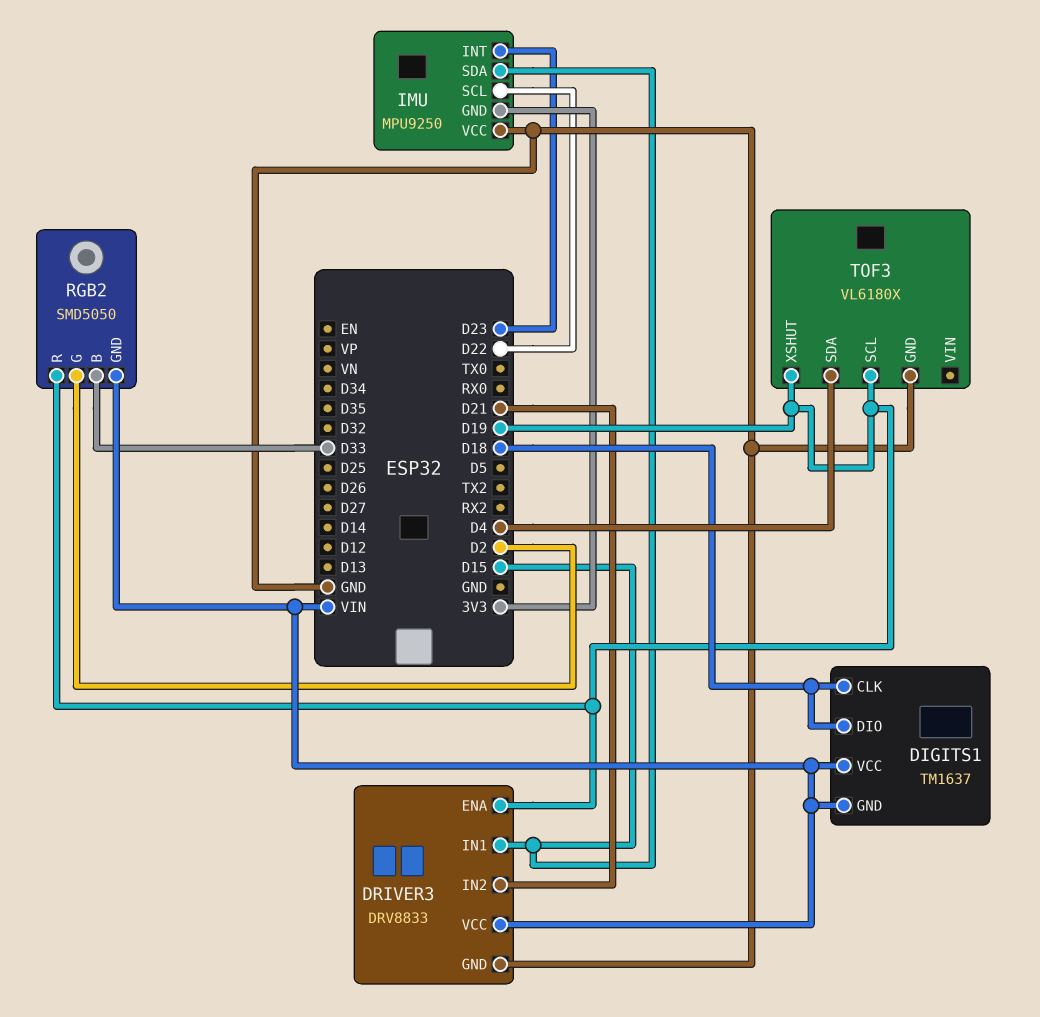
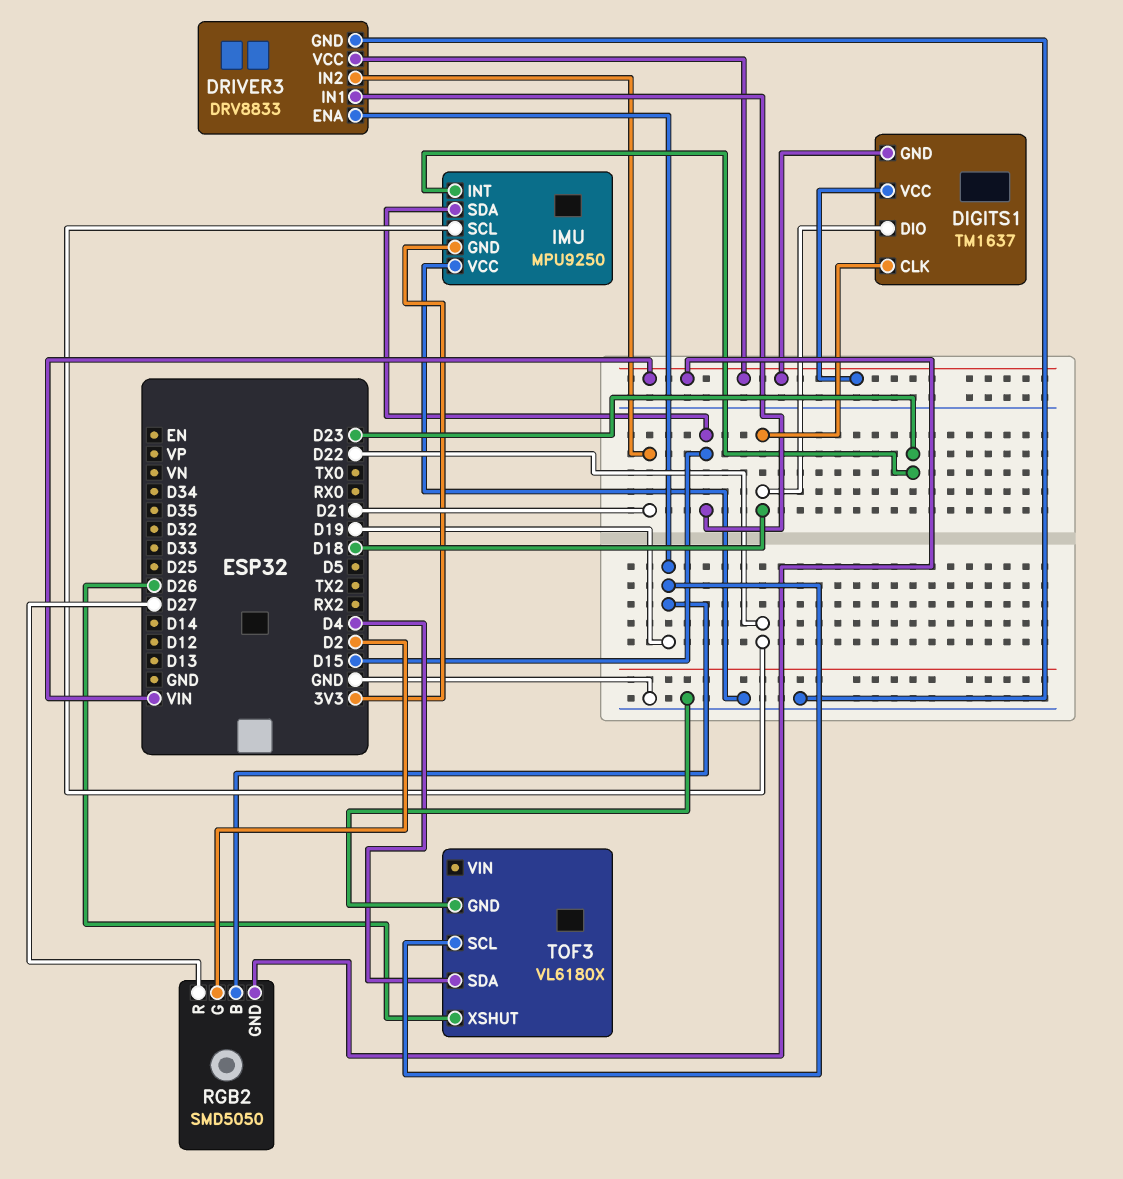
RGB2 pin B: D33 -> D19
RGB2 pin R: D19 -> D27
TOF3 pin XSHUT: D19 -> D26

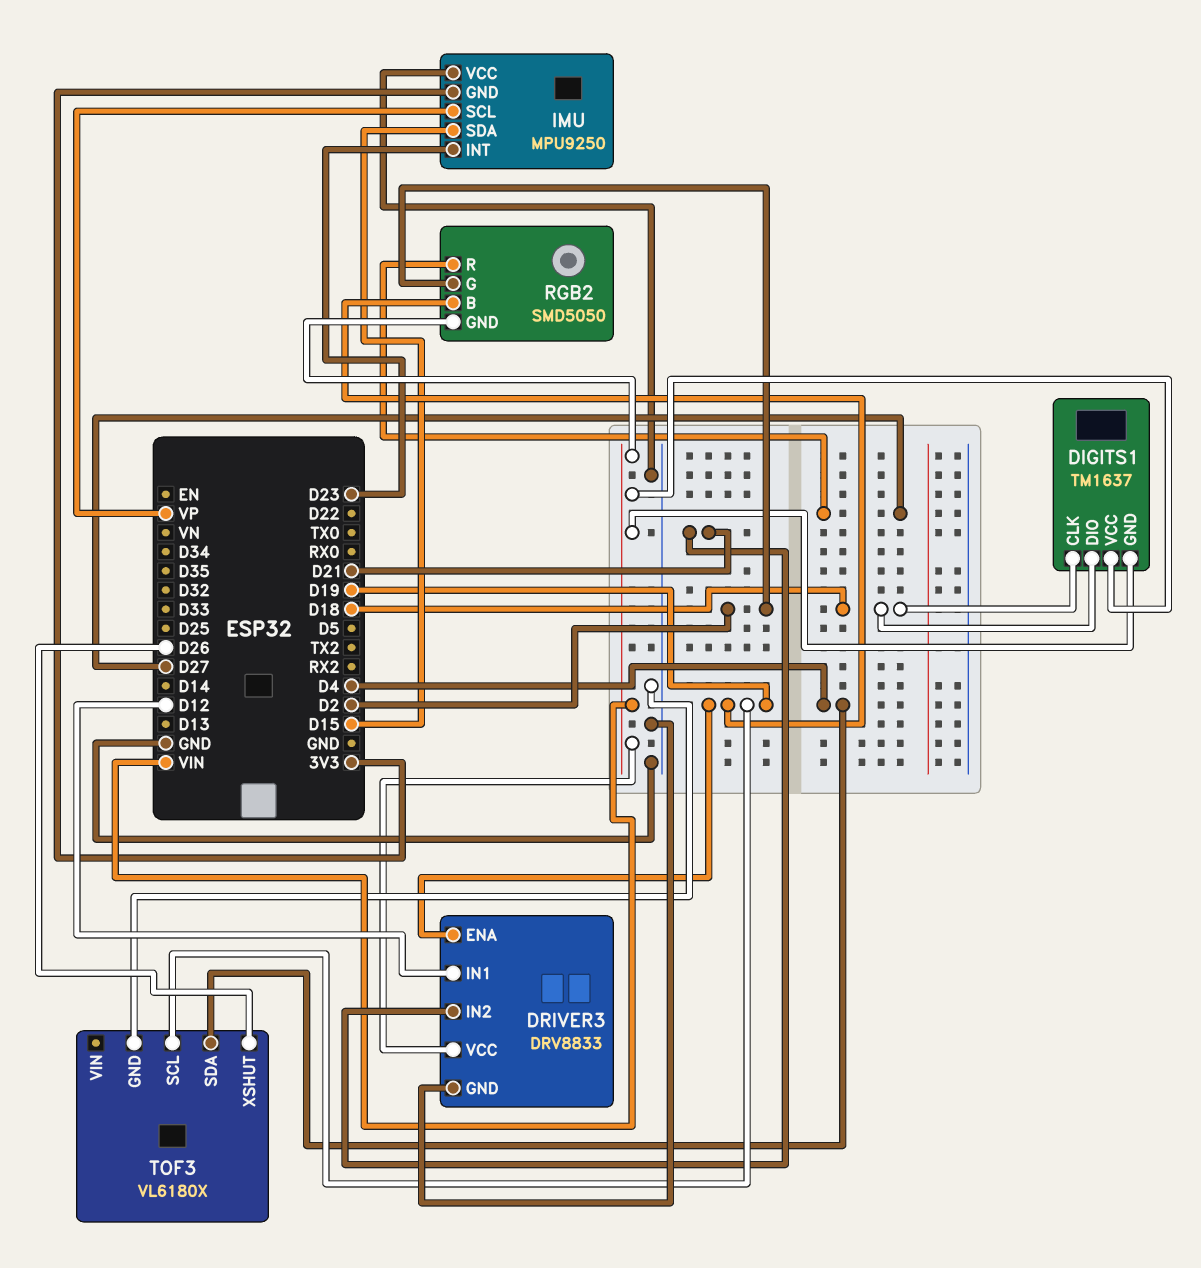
DRIVER3 pin IN1: D15 -> D12
IMU pin SCL: D22 -> VP

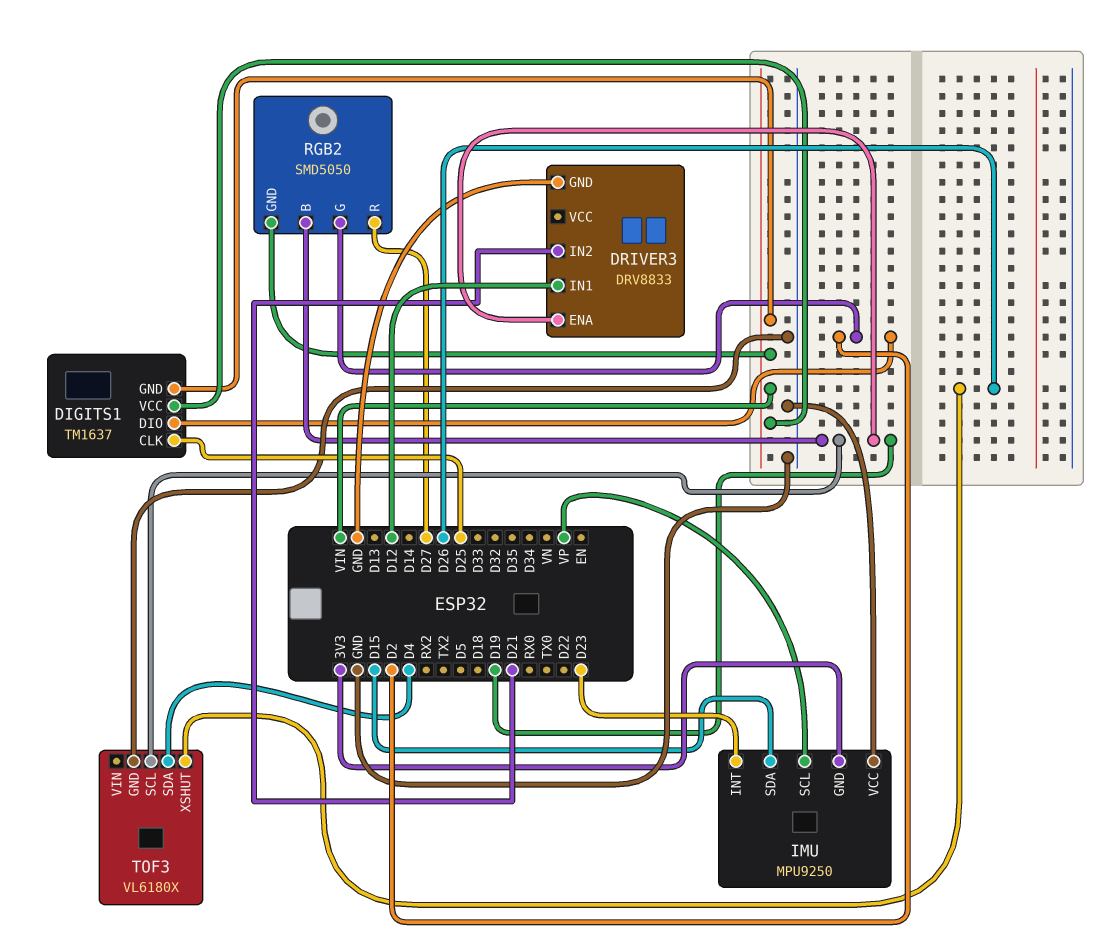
DIGITS1 pin CLK: D18 -> D25
DIGITS1 pin DIO: D18 -> D2
DRIVER3 pin VCC: VIN -> none

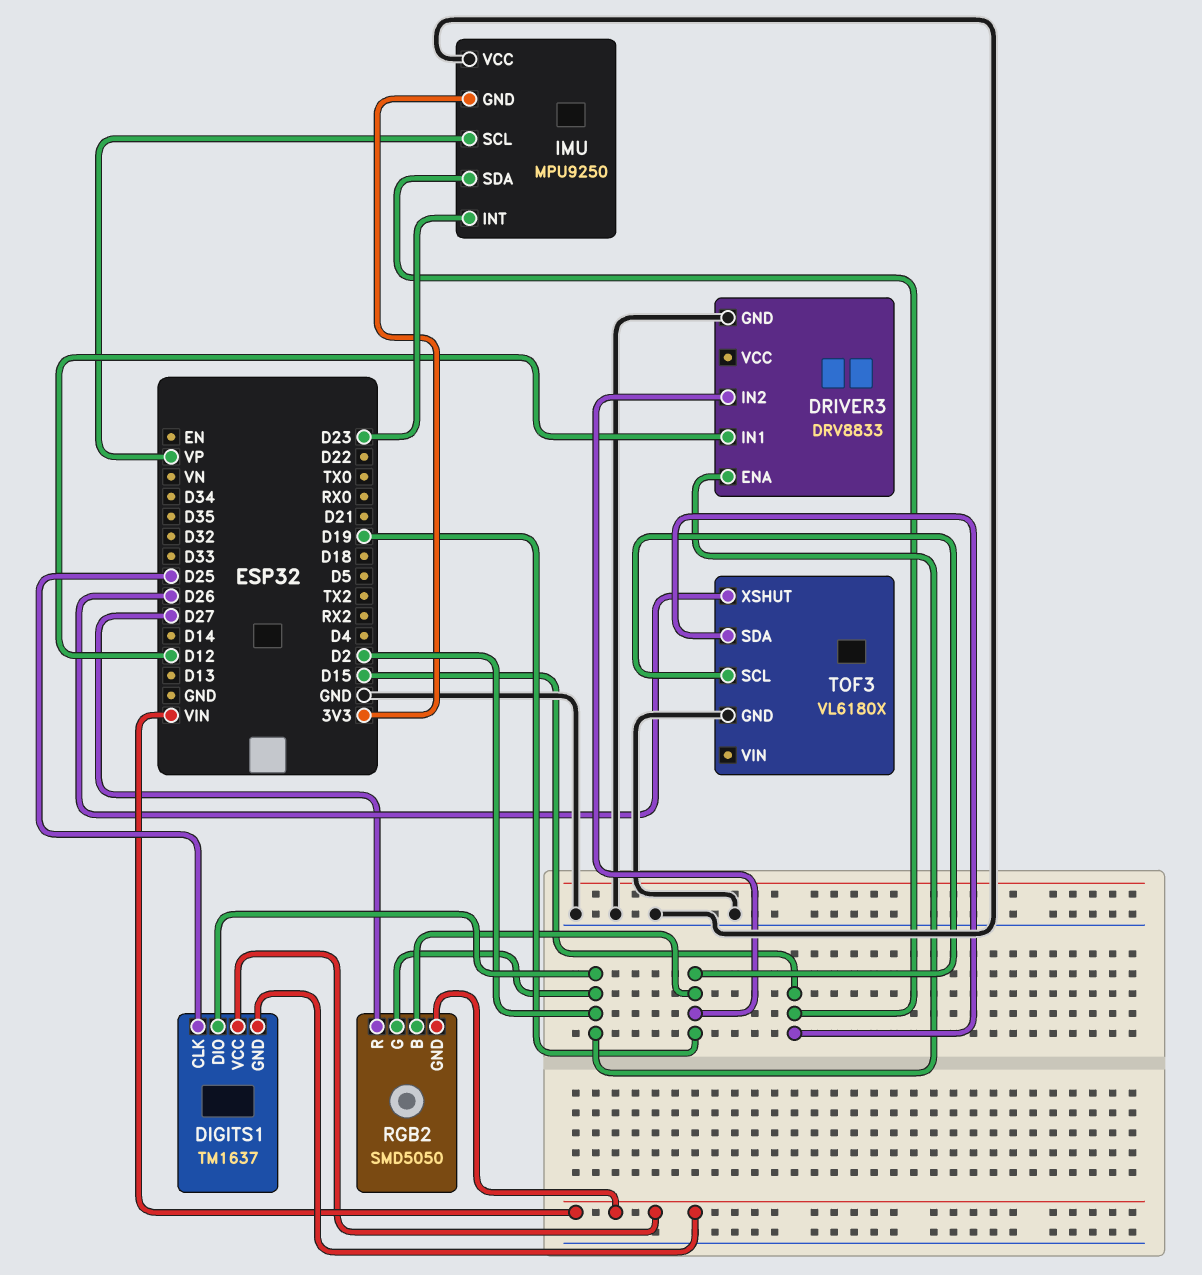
DRIVER3 pin ENA: D19 -> D2
DRIVER3 pin IN2: D21 -> D19
TOF3 pin SDA: D4 -> D15

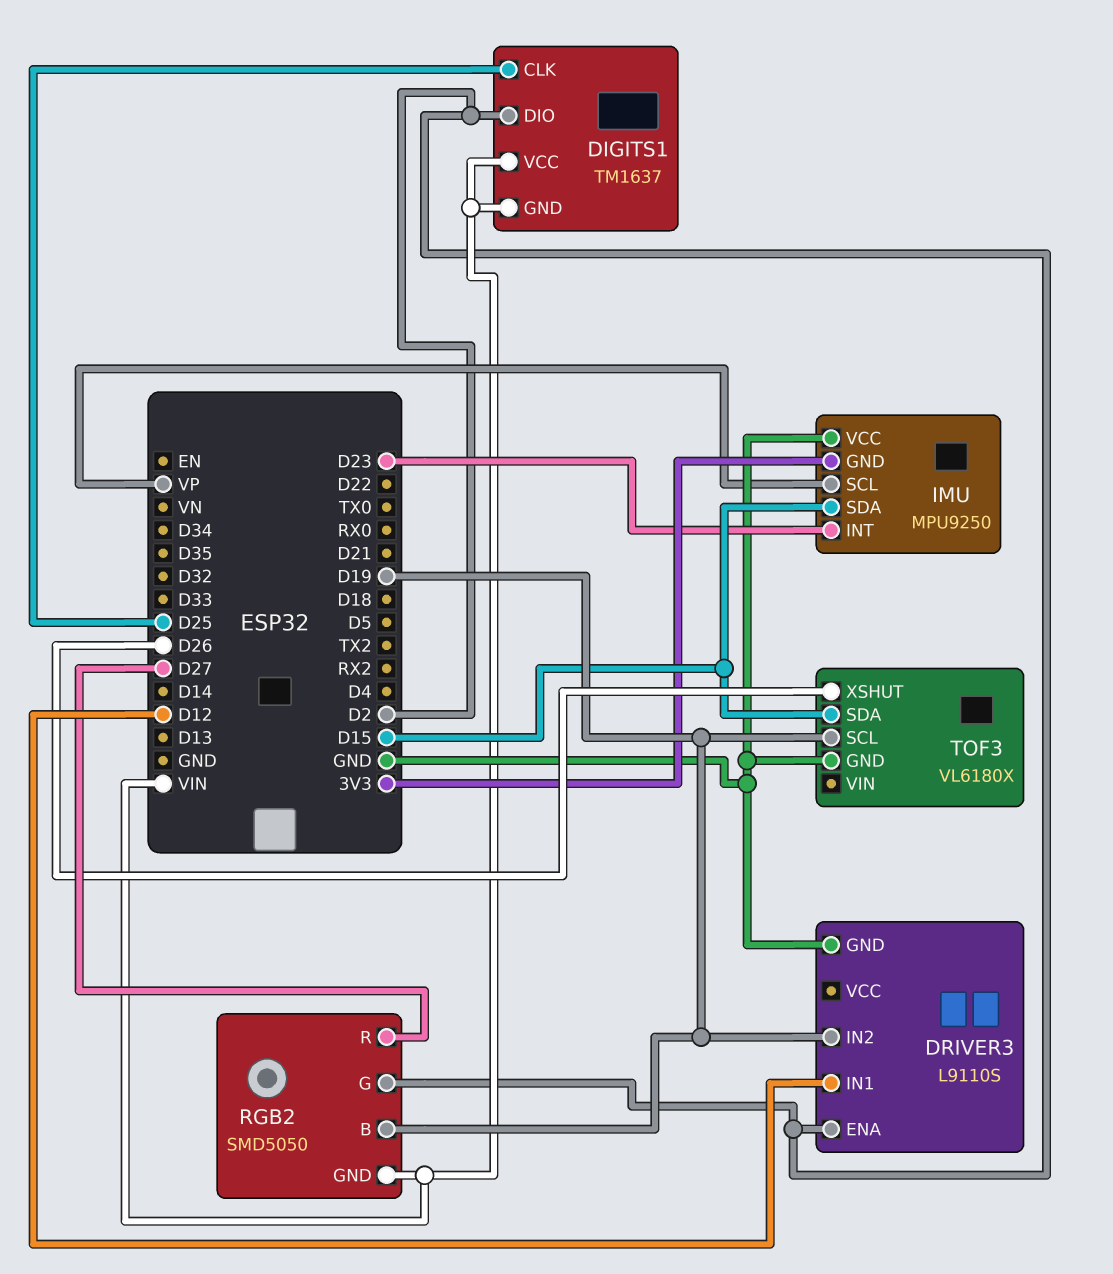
DRIVER3: DRV8833 -> L9110S

